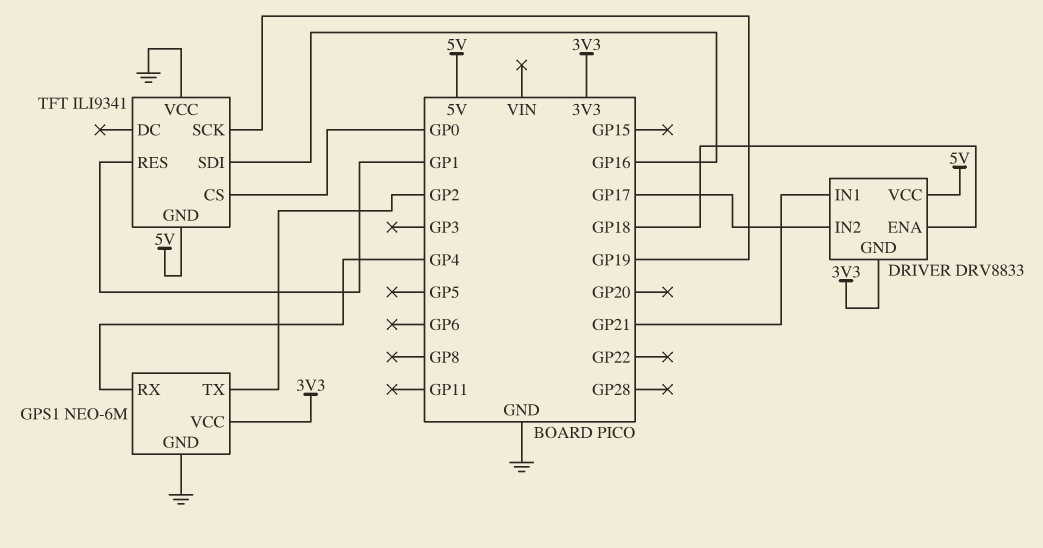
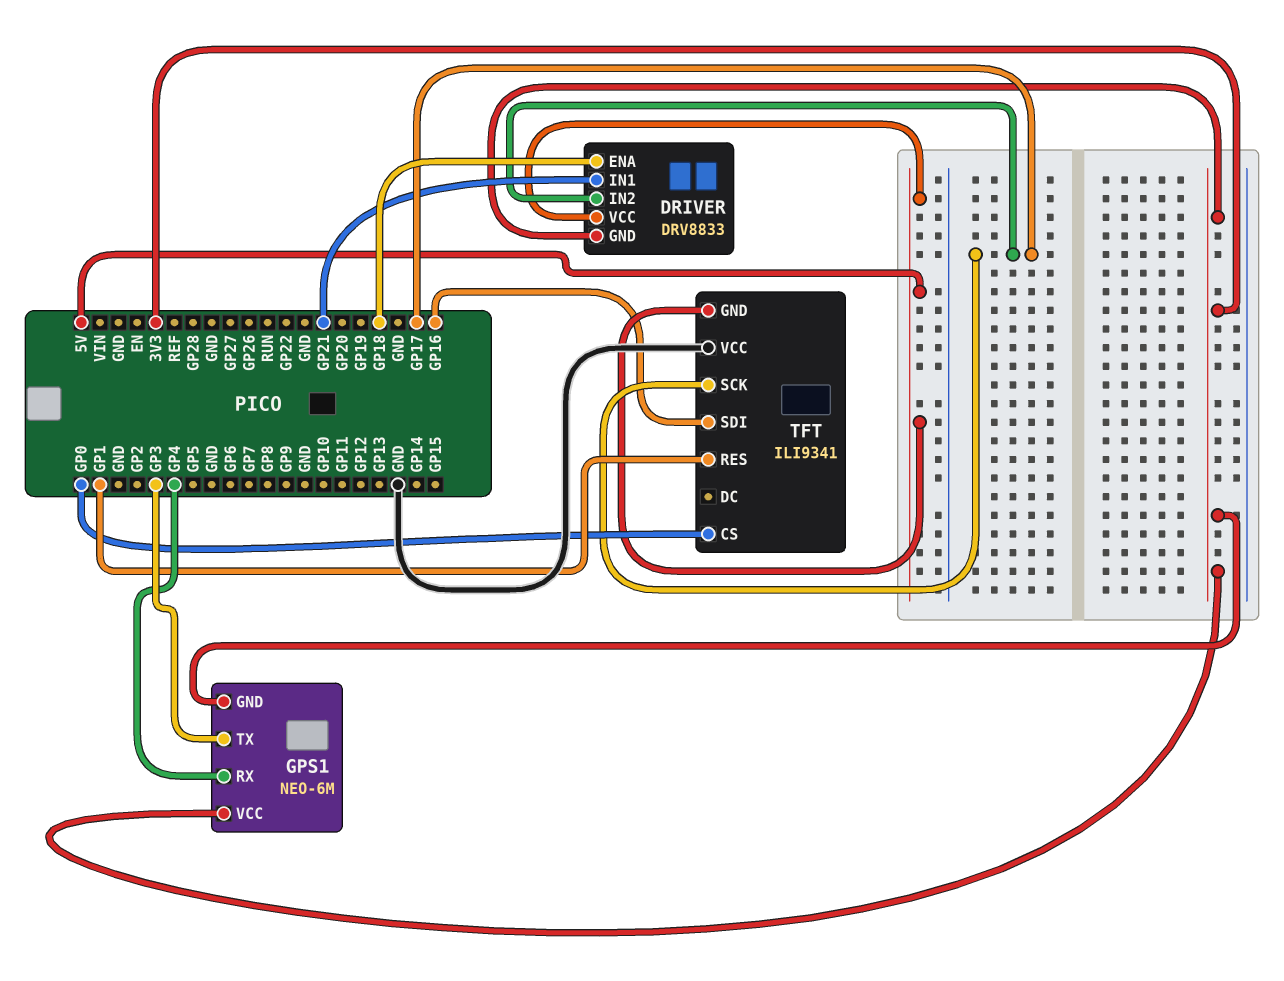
GPS1 pin GND: GND -> 3V3
GPS1 pin TX: GP2 -> GP3
TFT pin SCK: GP19 -> GP17

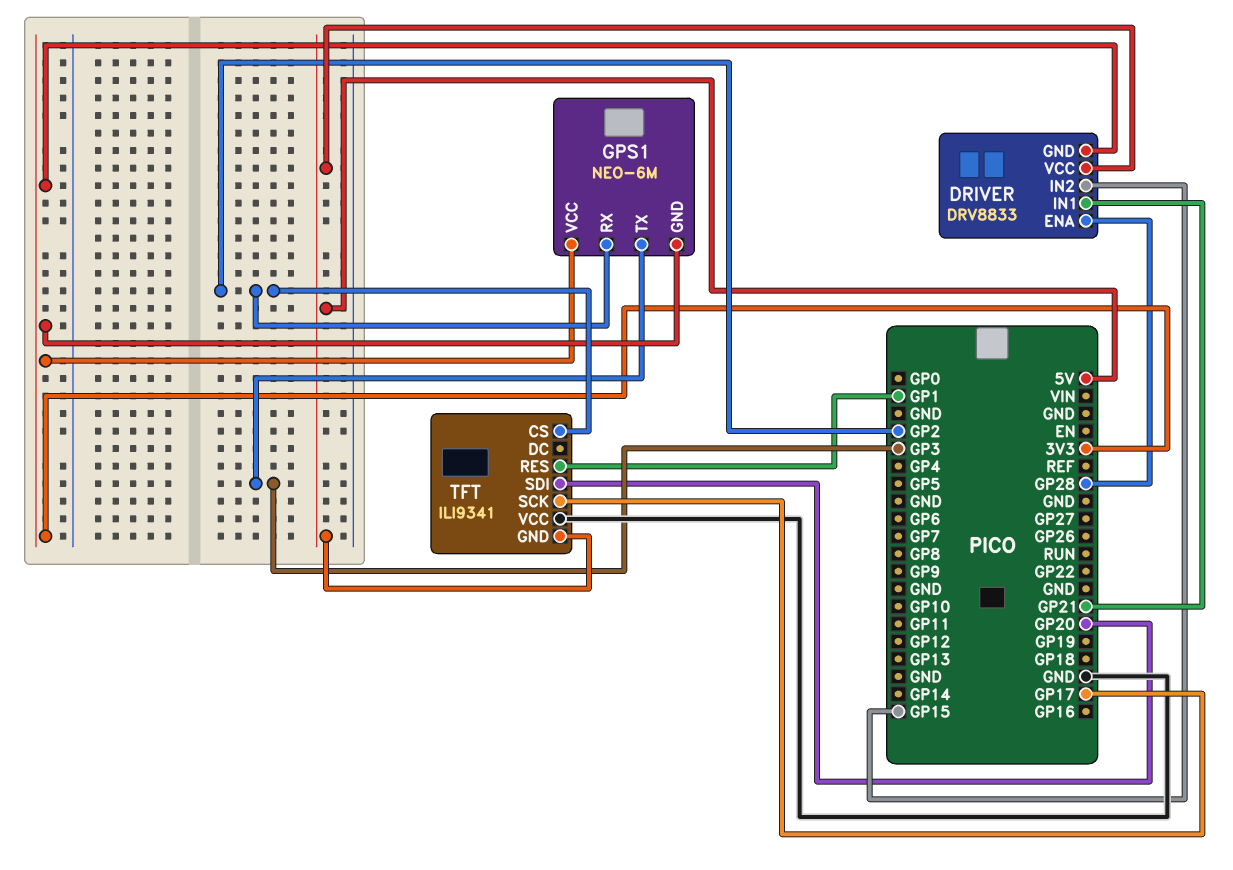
DRIVER pin ENA: GP18 -> GP28
DRIVER pin IN2: GP17 -> GP15
GPS1 pin RX: GP4 -> GP2
TFT pin CS: GP0 -> GP2
TFT pin SDI: GP16 -> GP20

